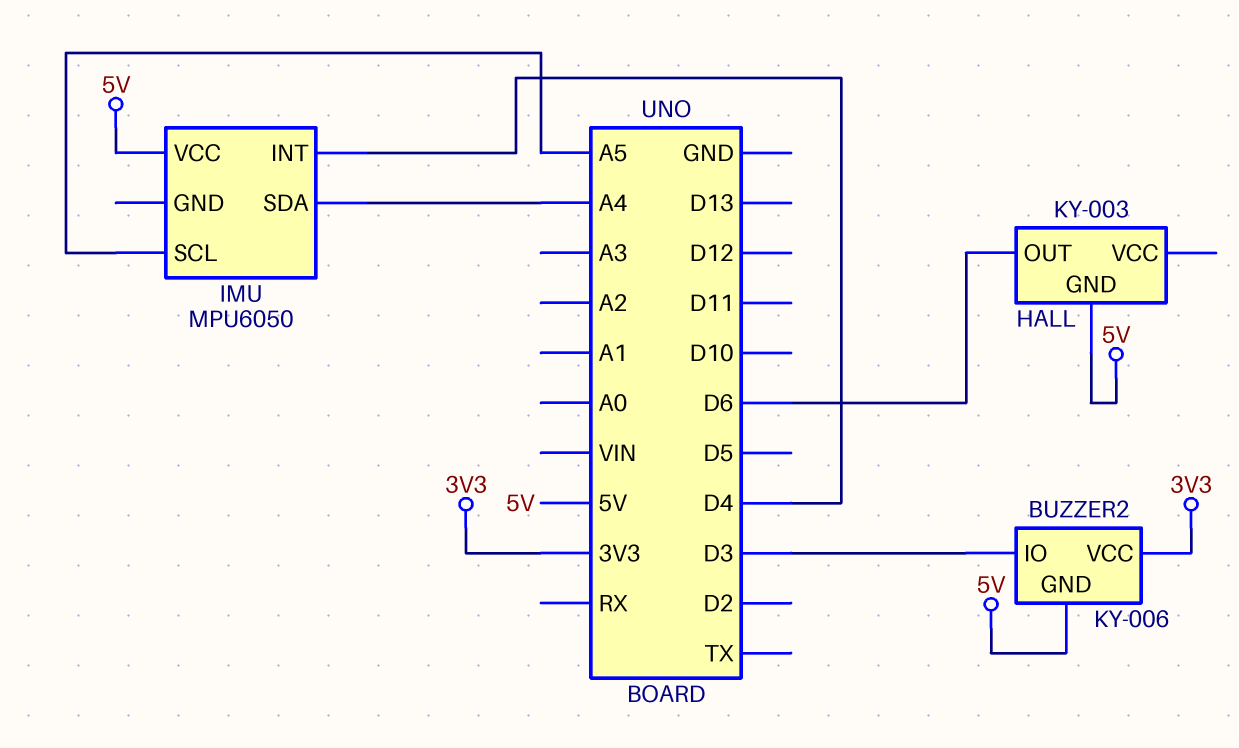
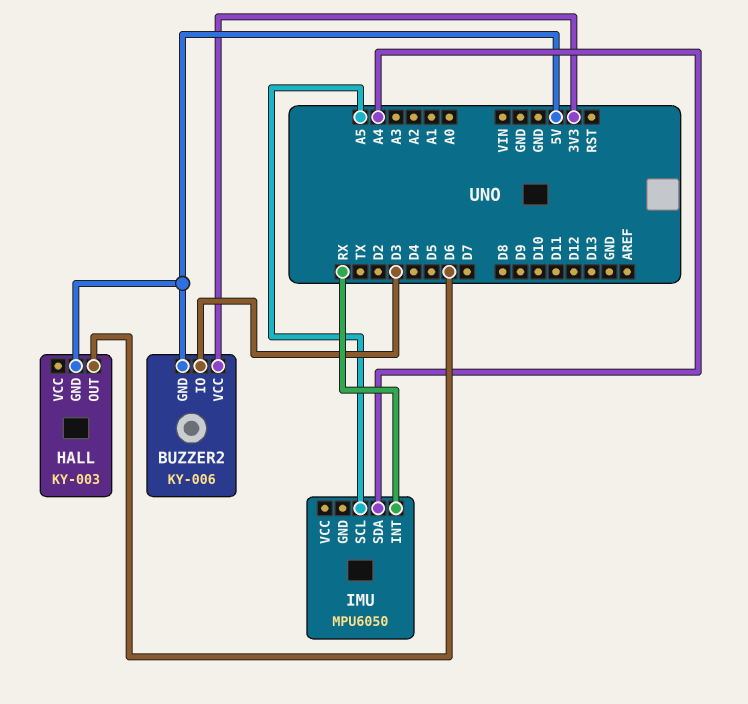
IMU pin INT: D4 -> RX
IMU pin VCC: 5V -> none

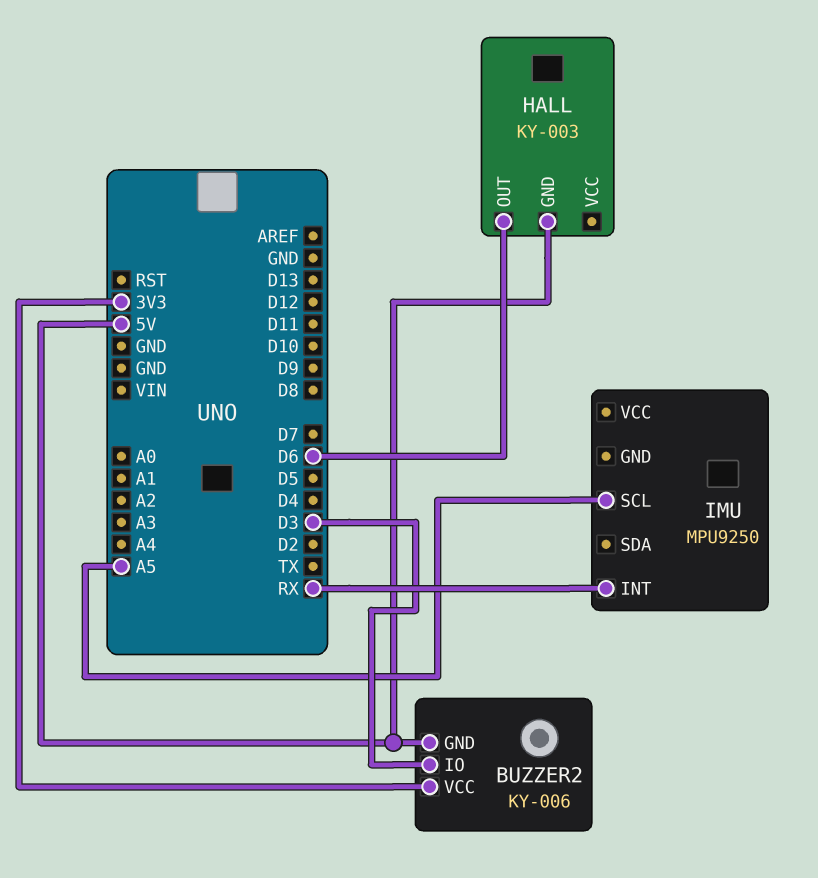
IMU: MPU6050 -> MPU9250
IMU pin SDA: A4 -> none

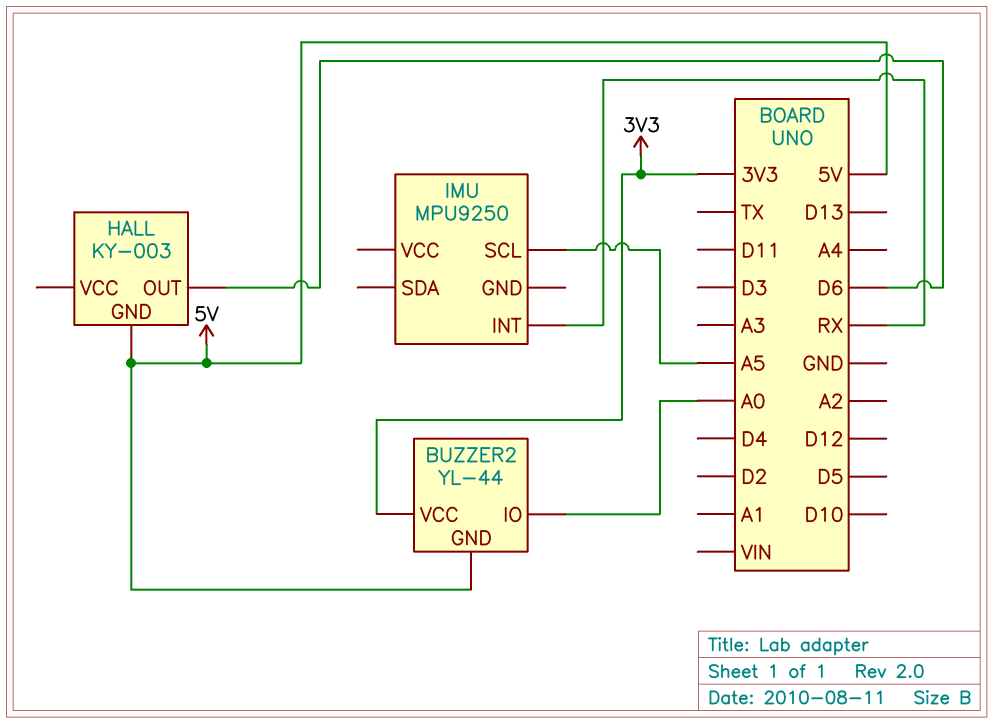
BUZZER2: KY-006 -> YL-44
BUZZER2 pin IO: D3 -> A0

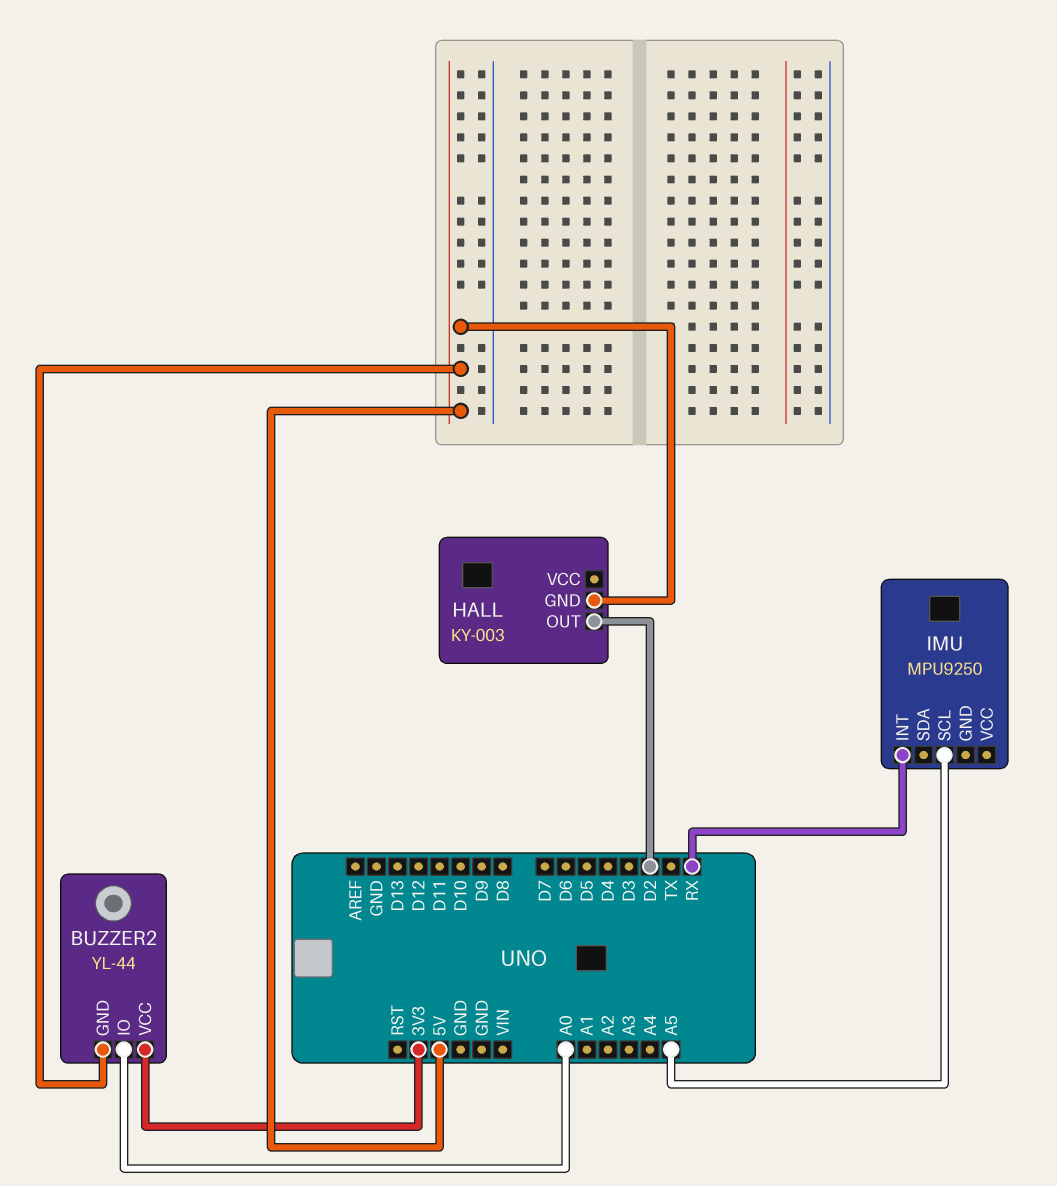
HALL pin OUT: D6 -> D2

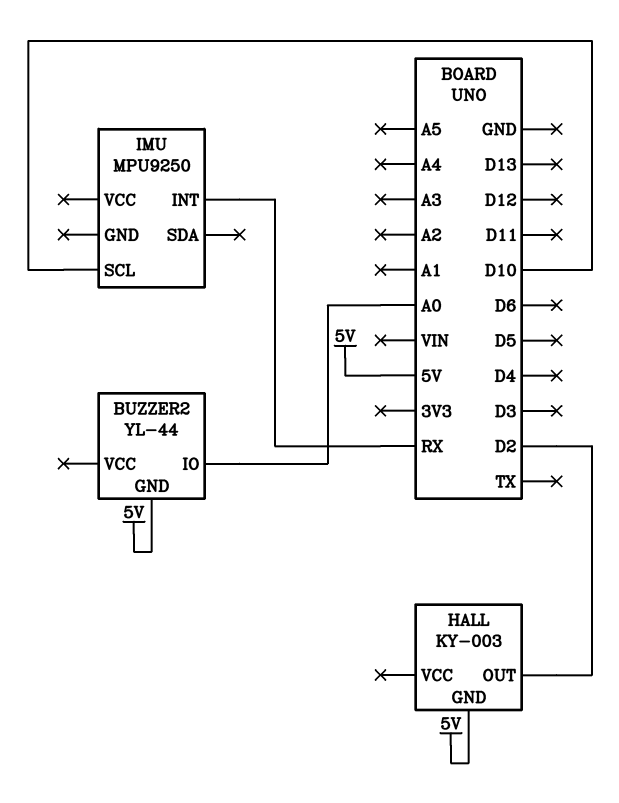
BUZZER2 pin VCC: 3V3 -> none
IMU pin SCL: A5 -> D10

